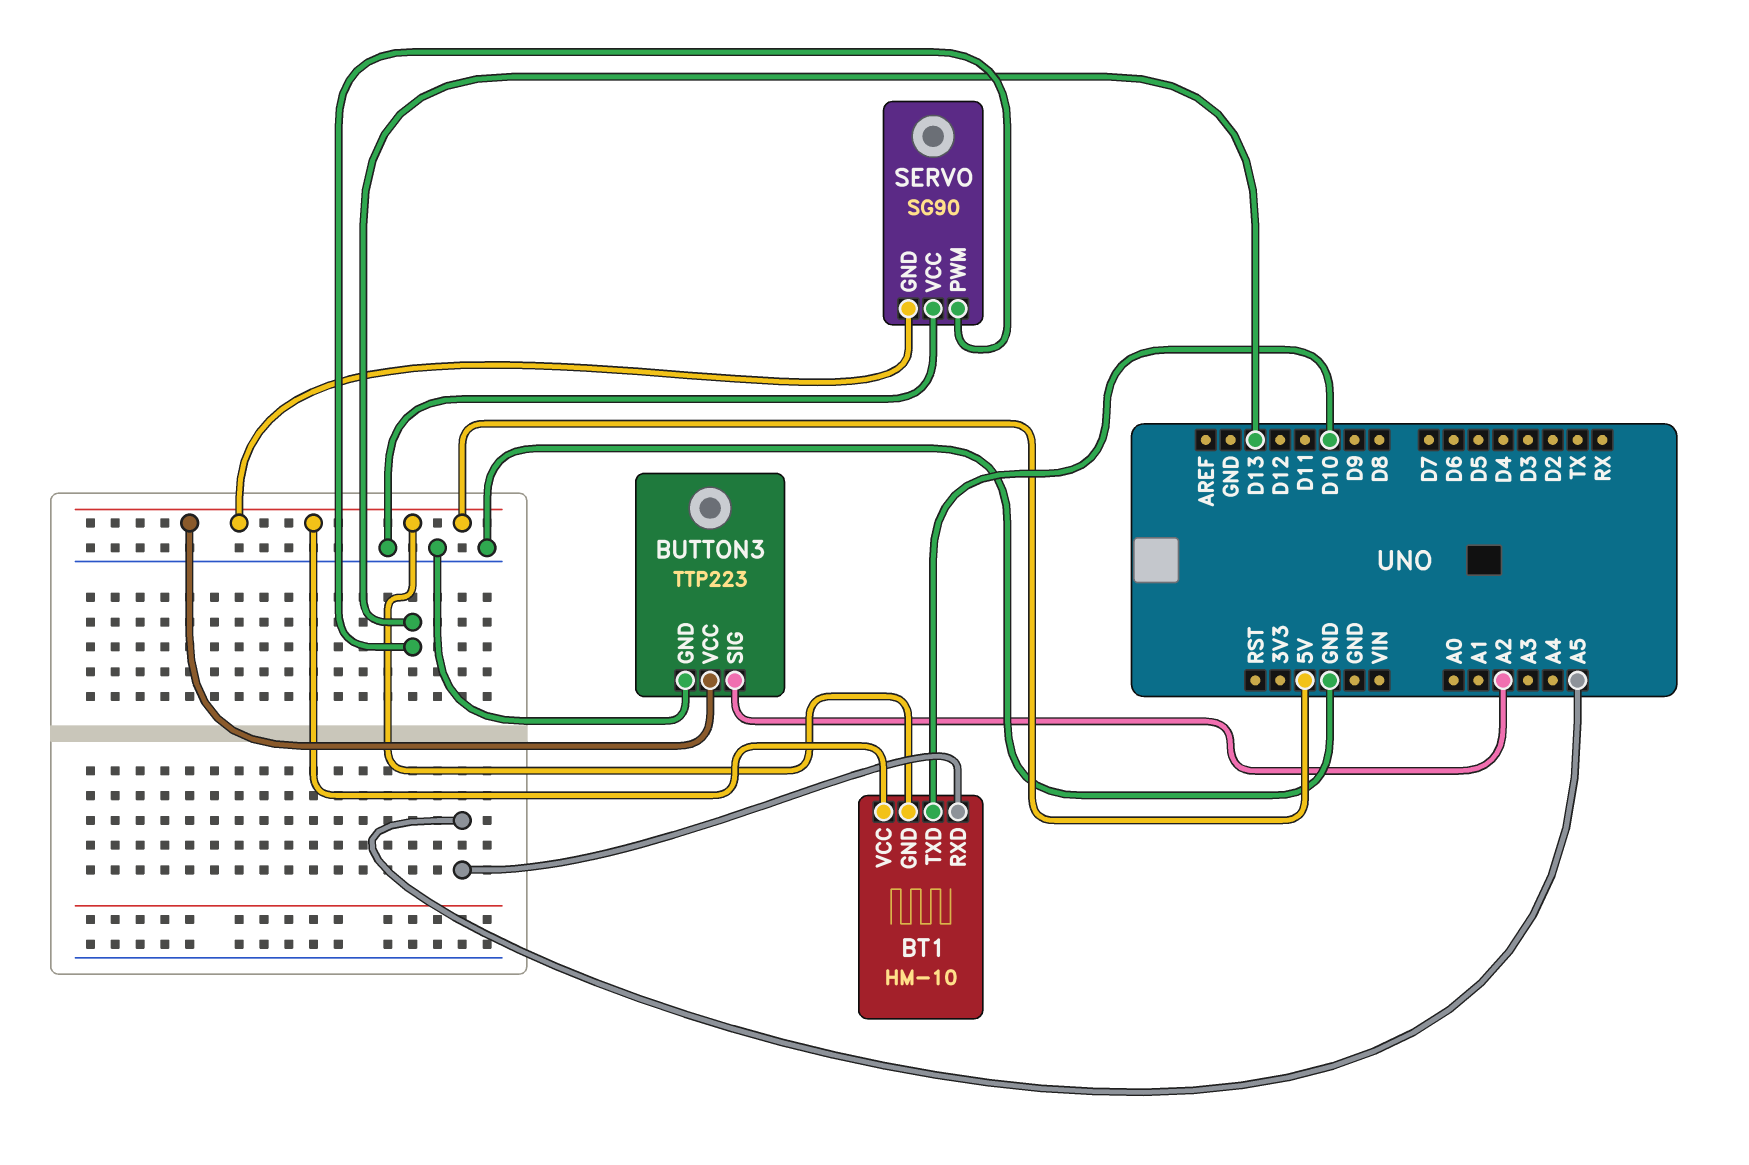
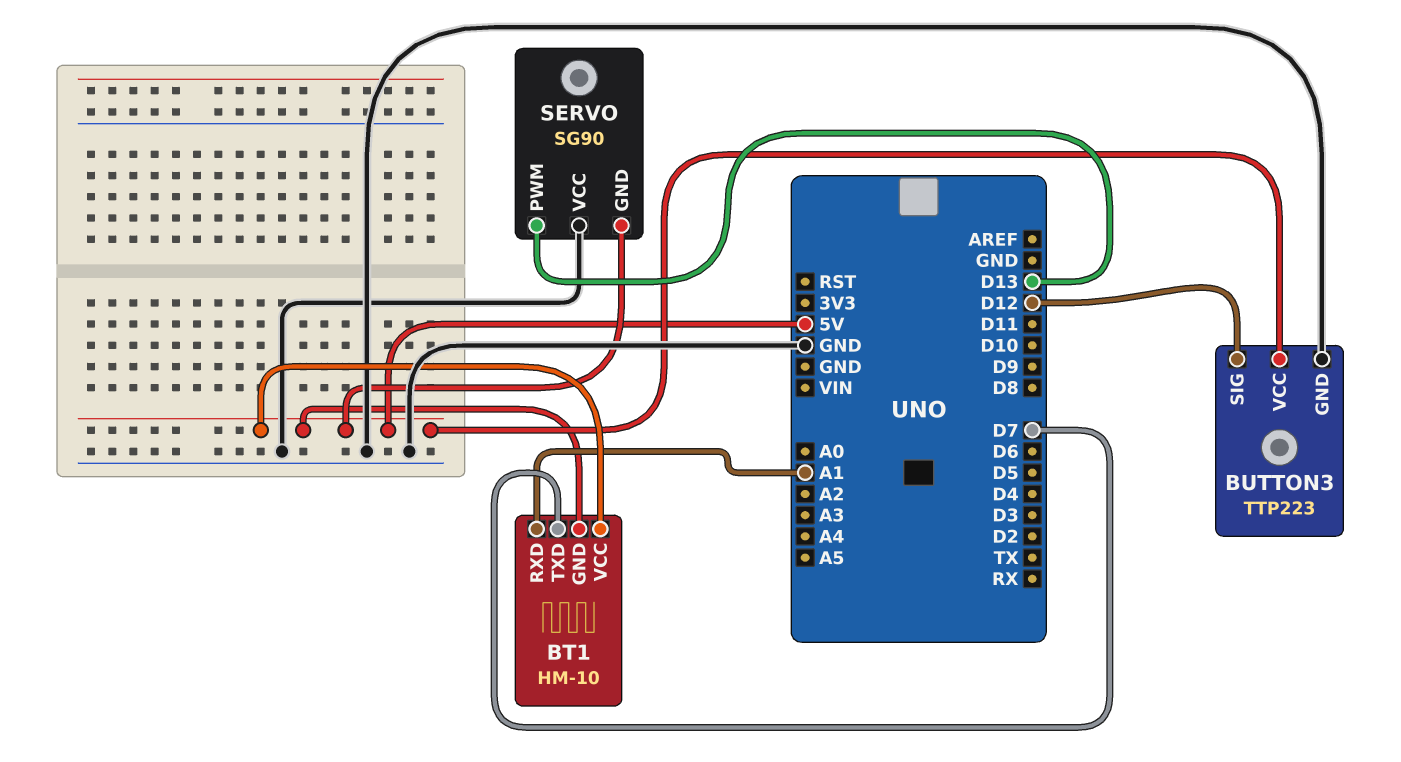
BT1 pin RXD: A5 -> A1
BT1 pin TXD: D10 -> D7
BUTTON3 pin SIG: A2 -> D12

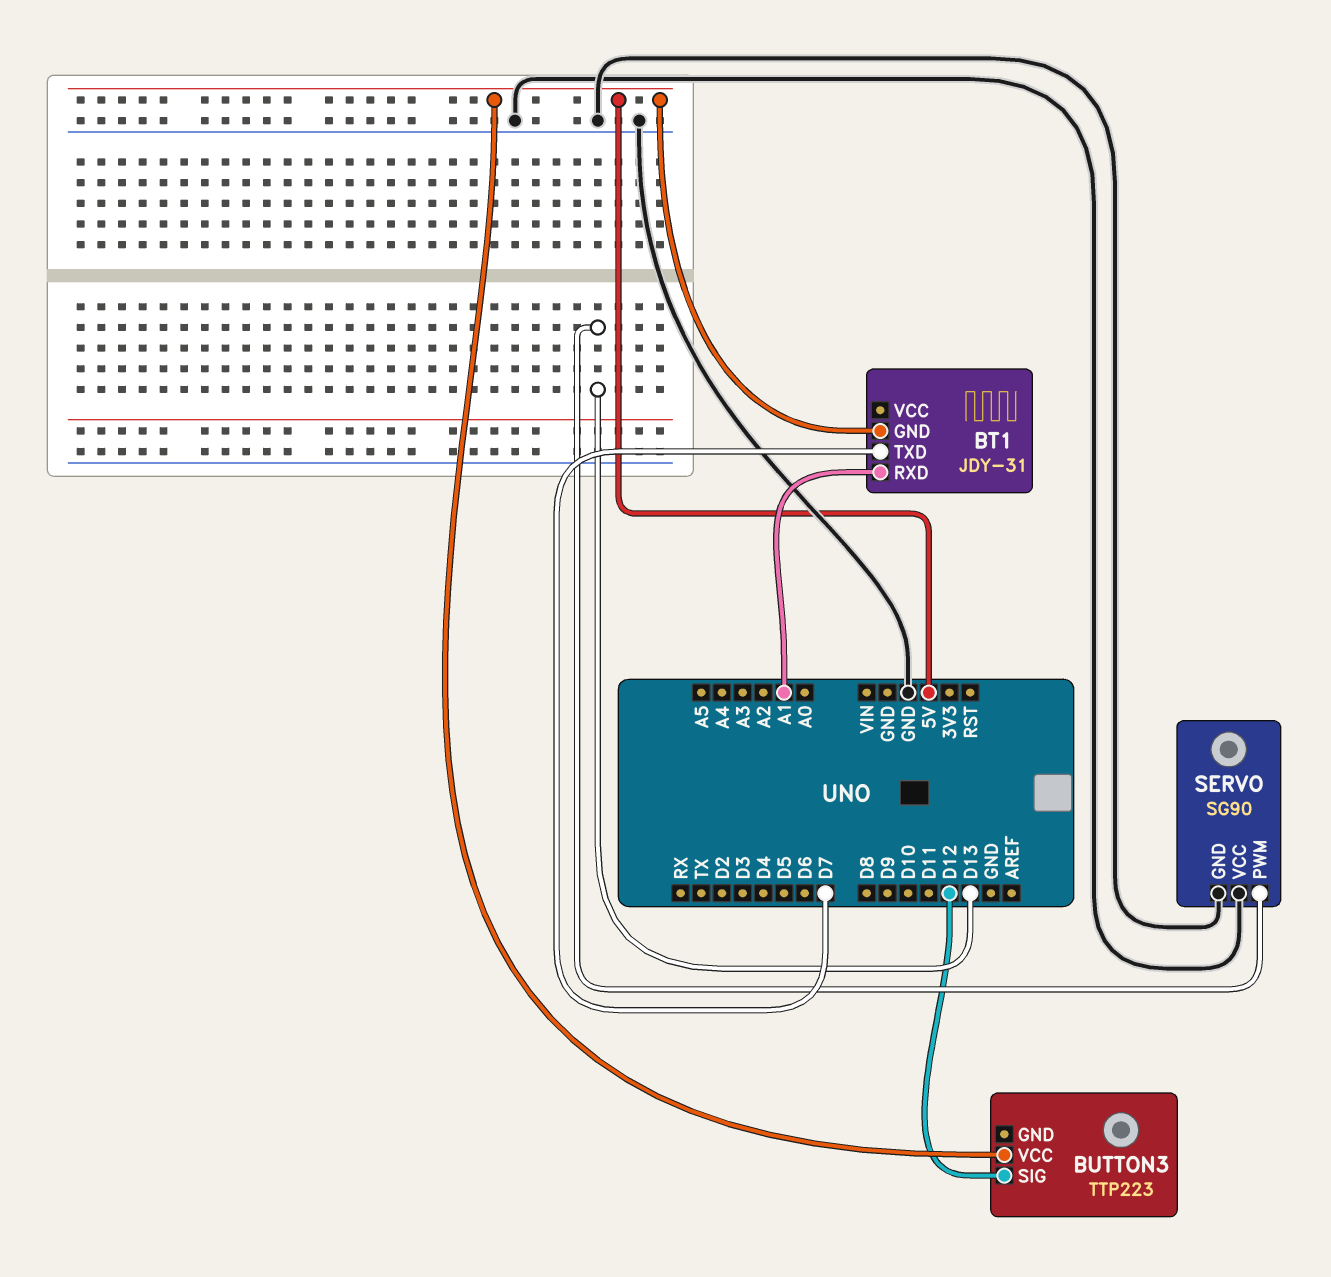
BT1: HM-10 -> JDY-31
BT1 pin VCC: 5V -> none
BUTTON3 pin GND: GND -> none
SERVO pin GND: 5V -> GND

